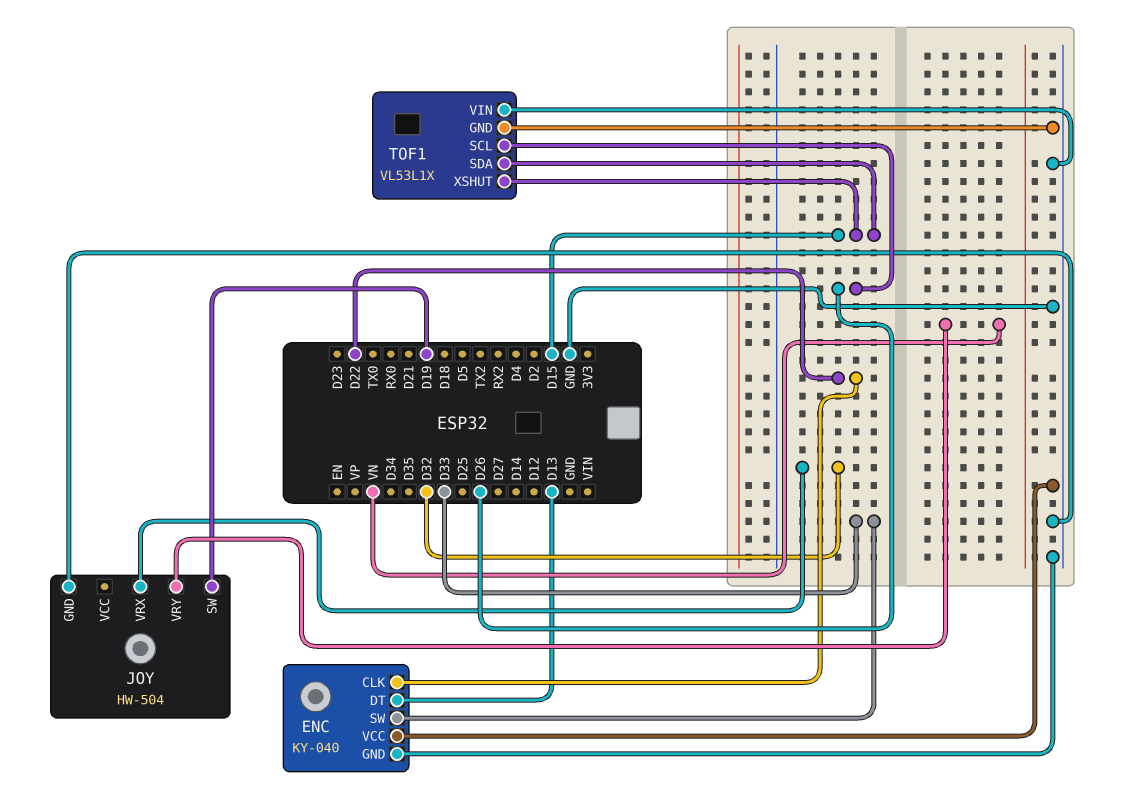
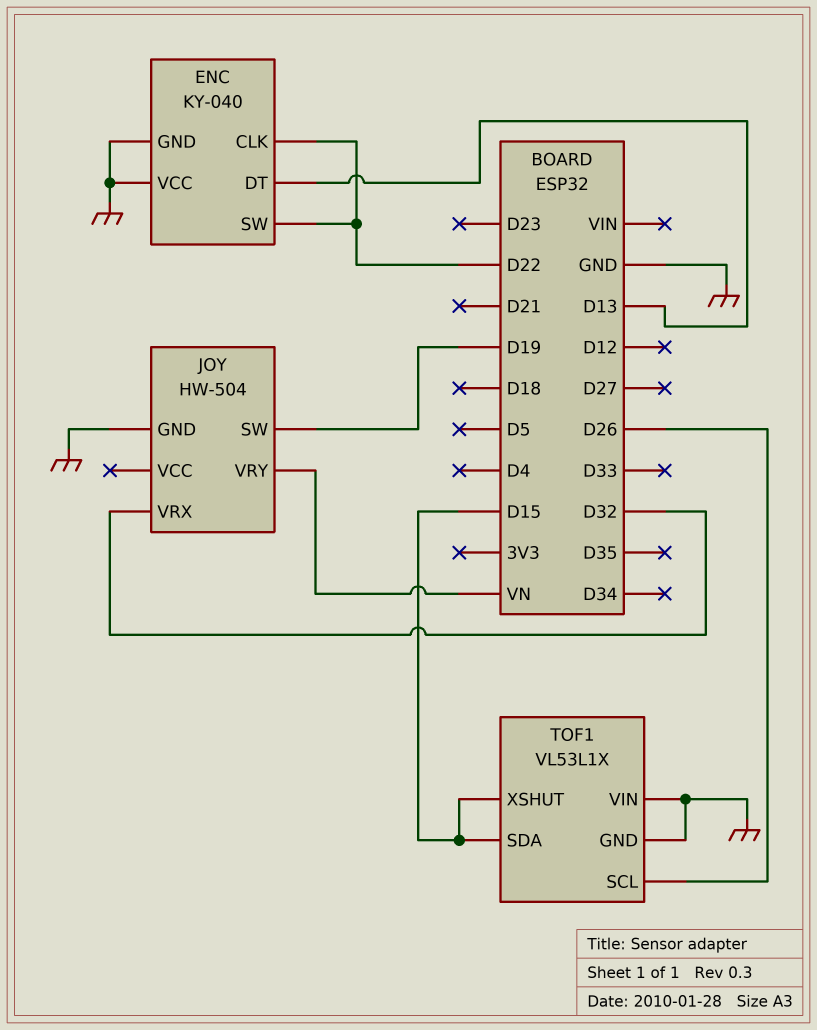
ENC pin SW: D33 -> D22

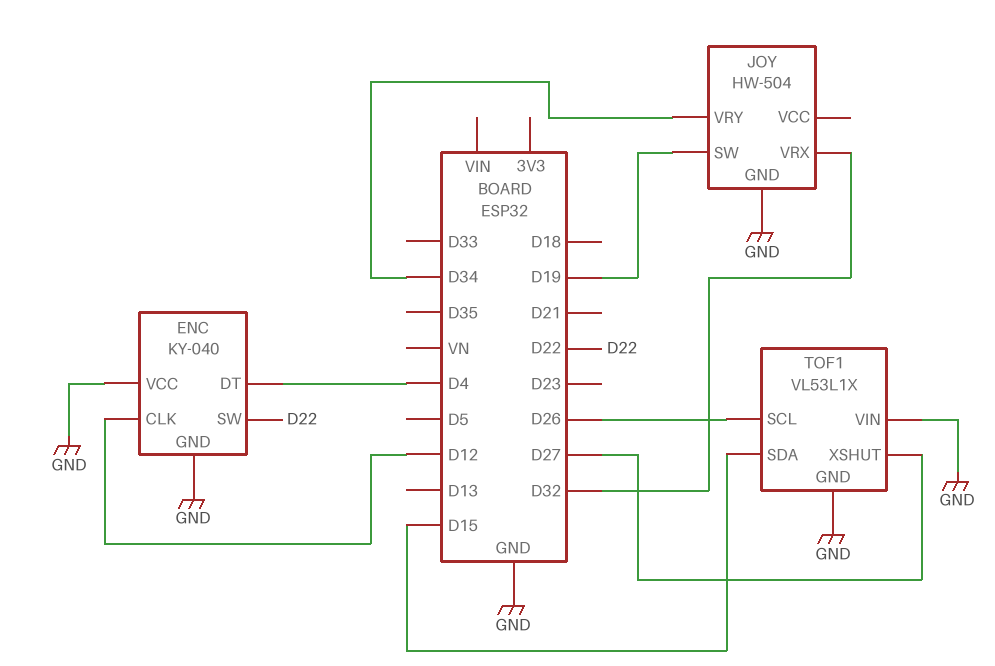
ENC pin CLK: D22 -> D12
ENC pin DT: D13 -> D4
JOY pin VRY: VN -> D34
TOF1 pin XSHUT: D15 -> D27

